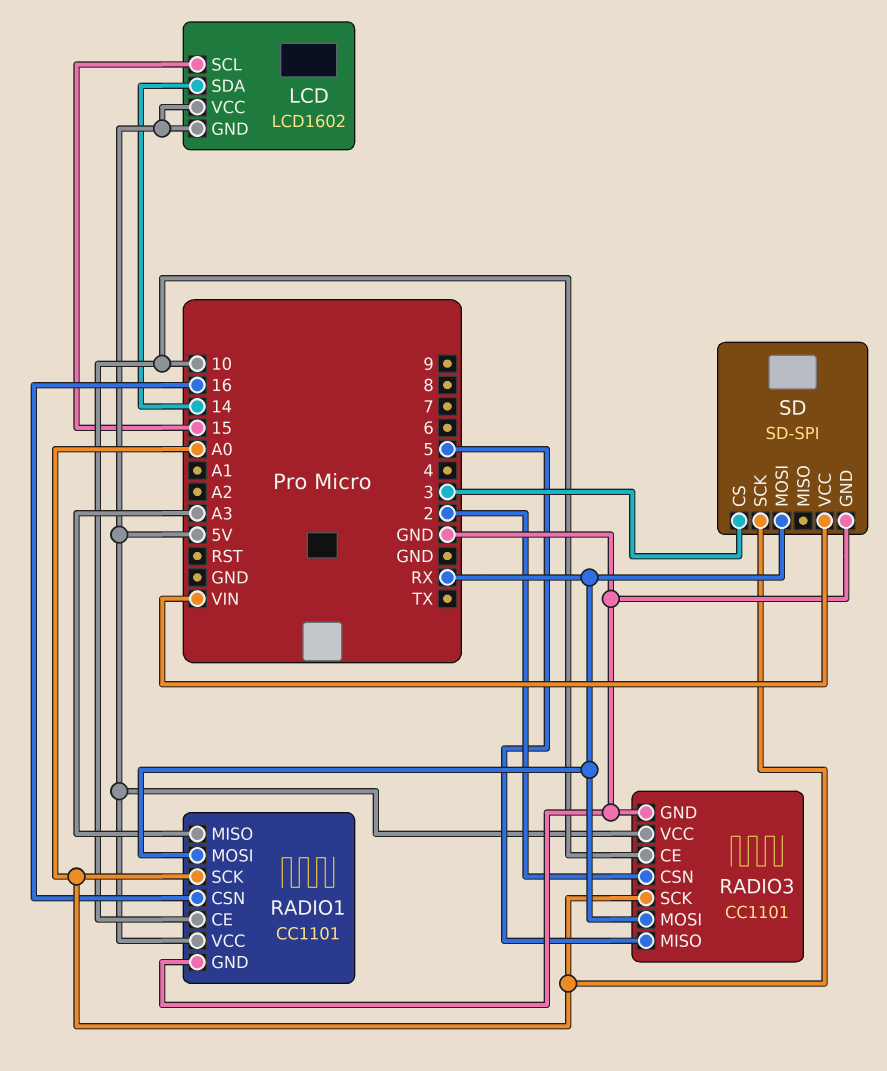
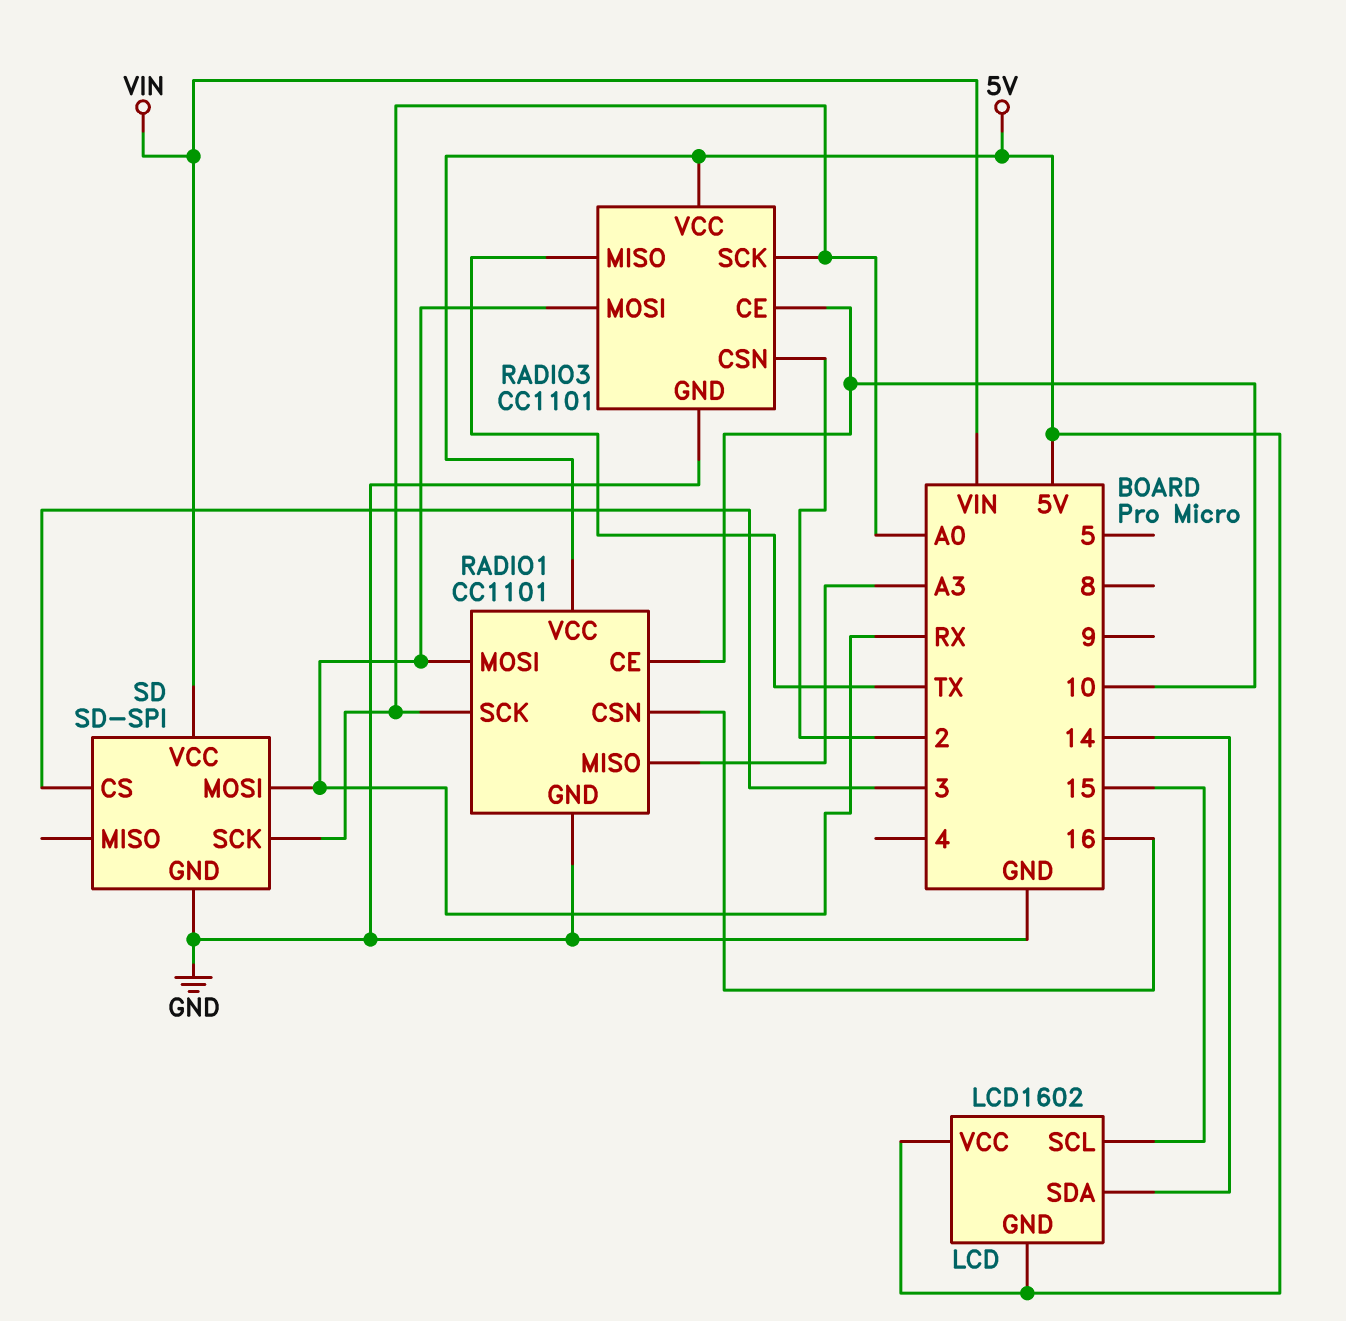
RADIO3 pin MISO: 5 -> TX

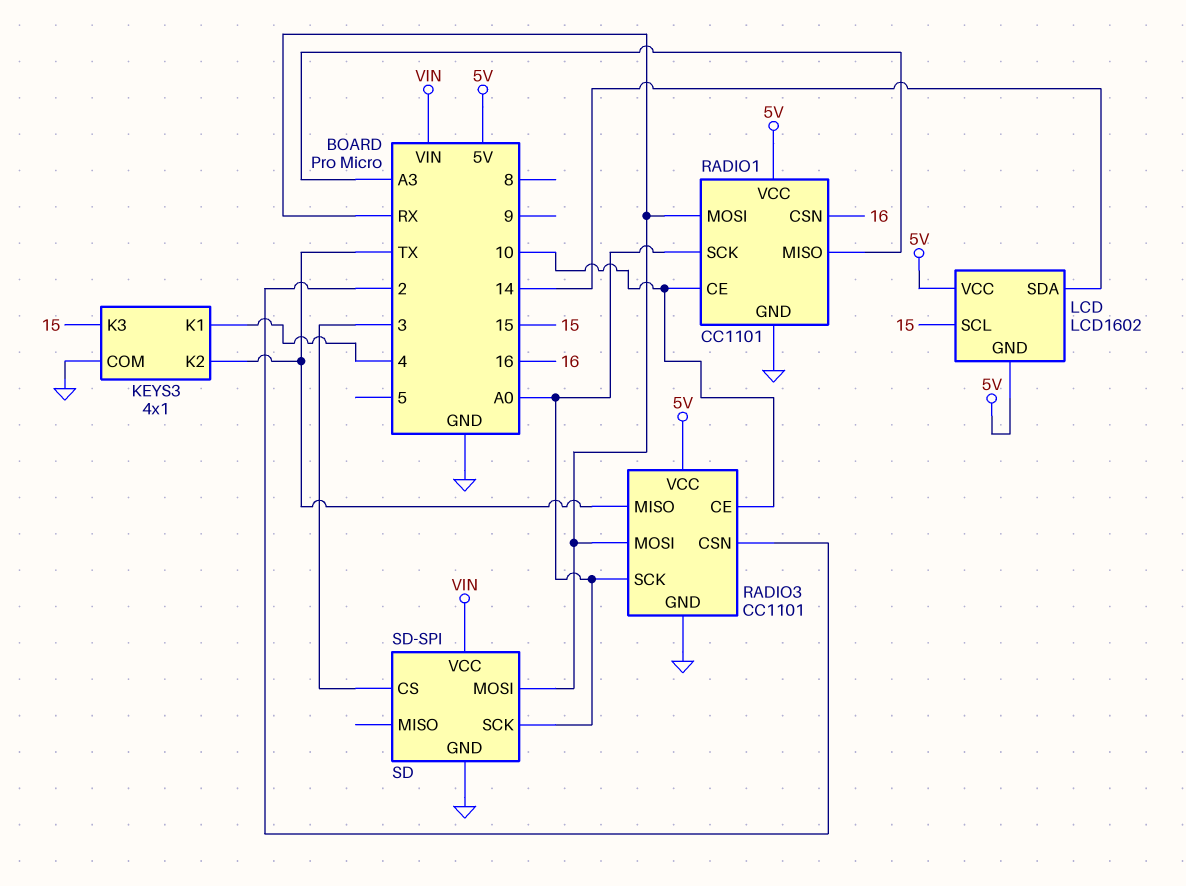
KEYS3: none -> 4x1
KEYS3 pin COM: none -> GND
KEYS3 pin K1: none -> 4
KEYS3 pin K2: none -> TX
KEYS3 pin K3: none -> 15

